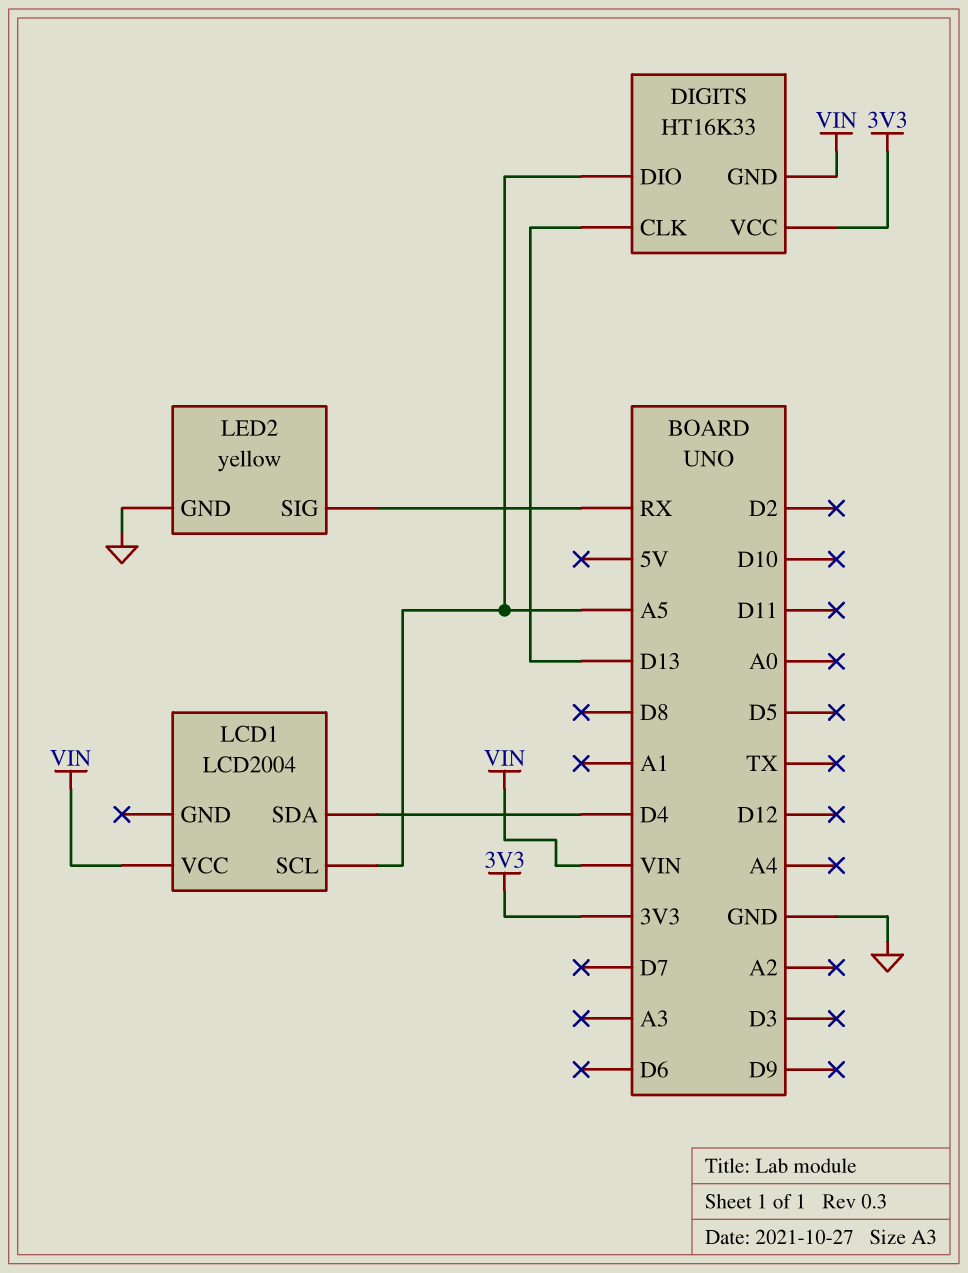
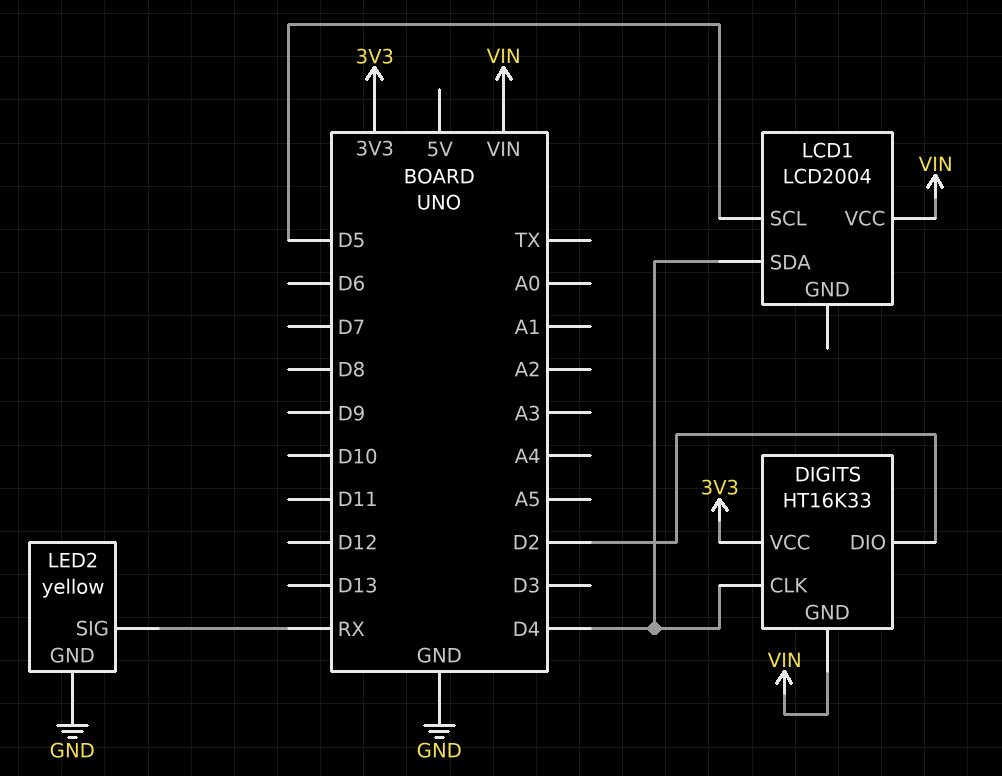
DIGITS pin CLK: D13 -> D4
DIGITS pin DIO: A5 -> D2
LCD1 pin SCL: A5 -> D5

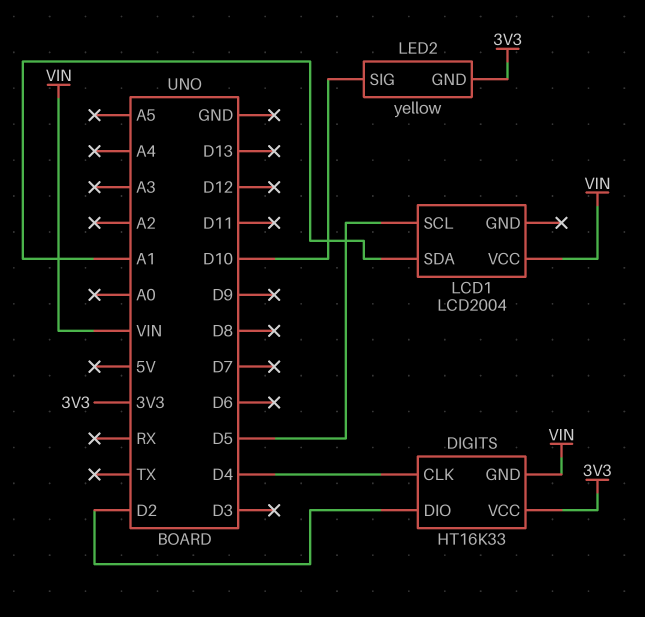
LCD1 pin SDA: D4 -> A1
LED2 pin GND: GND -> 3V3
LED2 pin SIG: RX -> D10

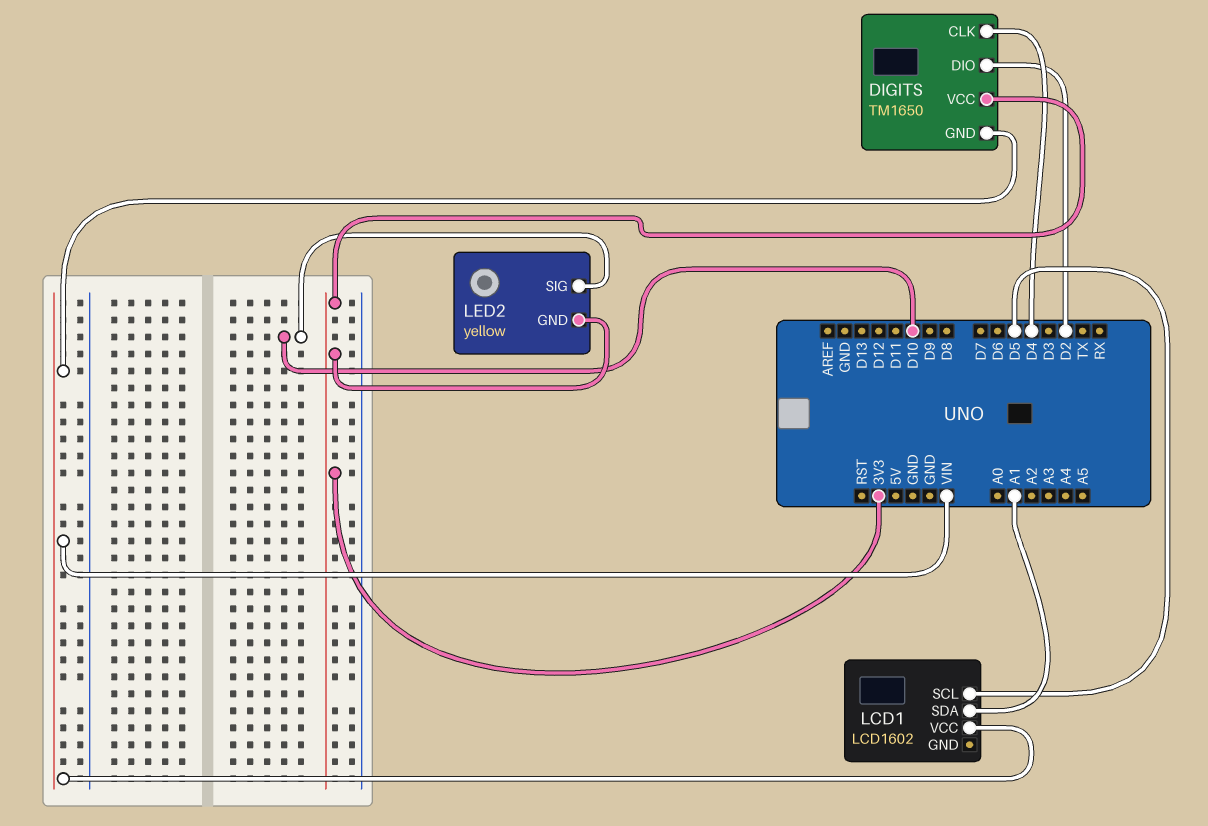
DIGITS: HT16K33 -> TM1650
LCD1: LCD2004 -> LCD1602

